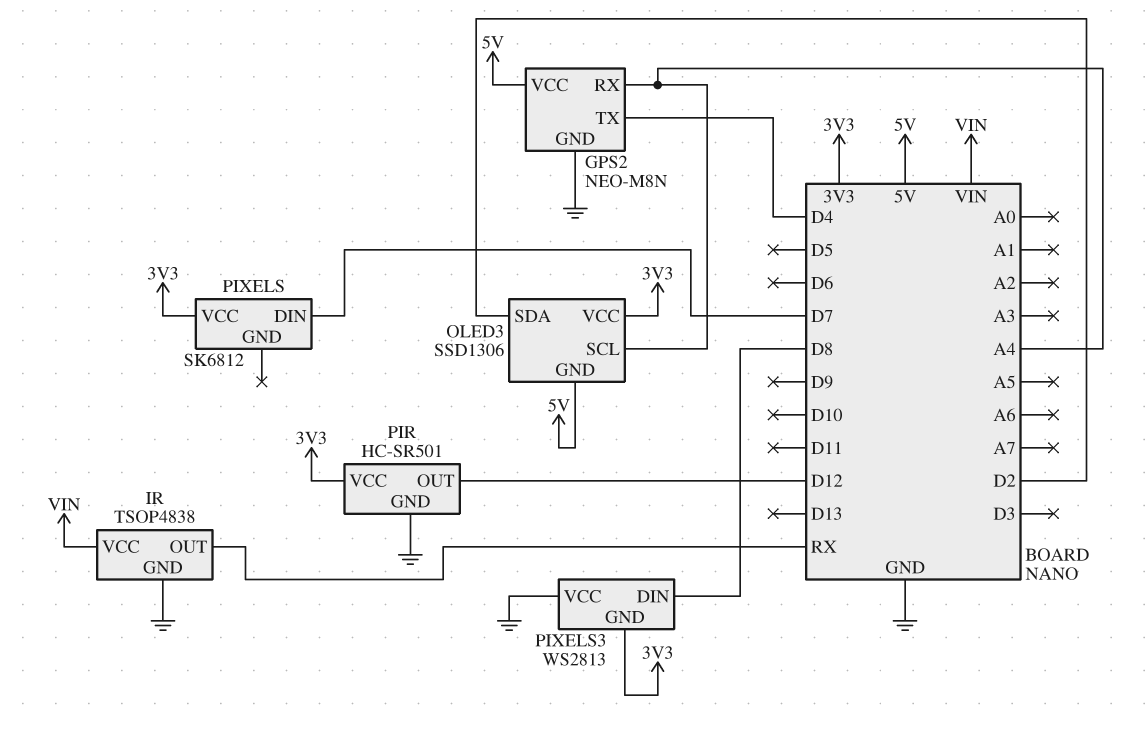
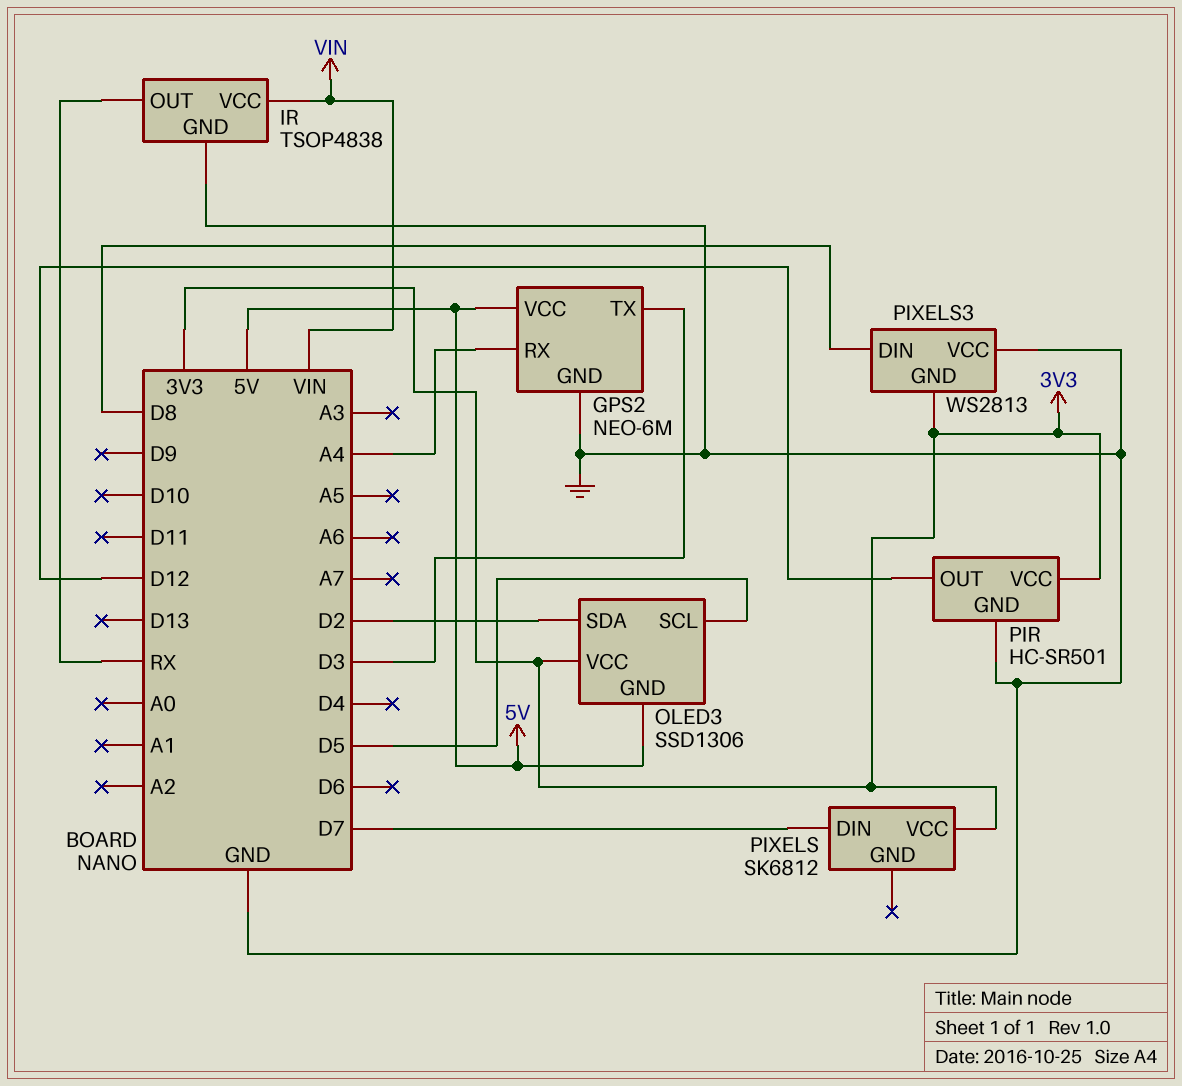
GPS2: NEO-M8N -> NEO-6M
GPS2 pin TX: D4 -> D3
OLED3 pin SCL: A4 -> D5

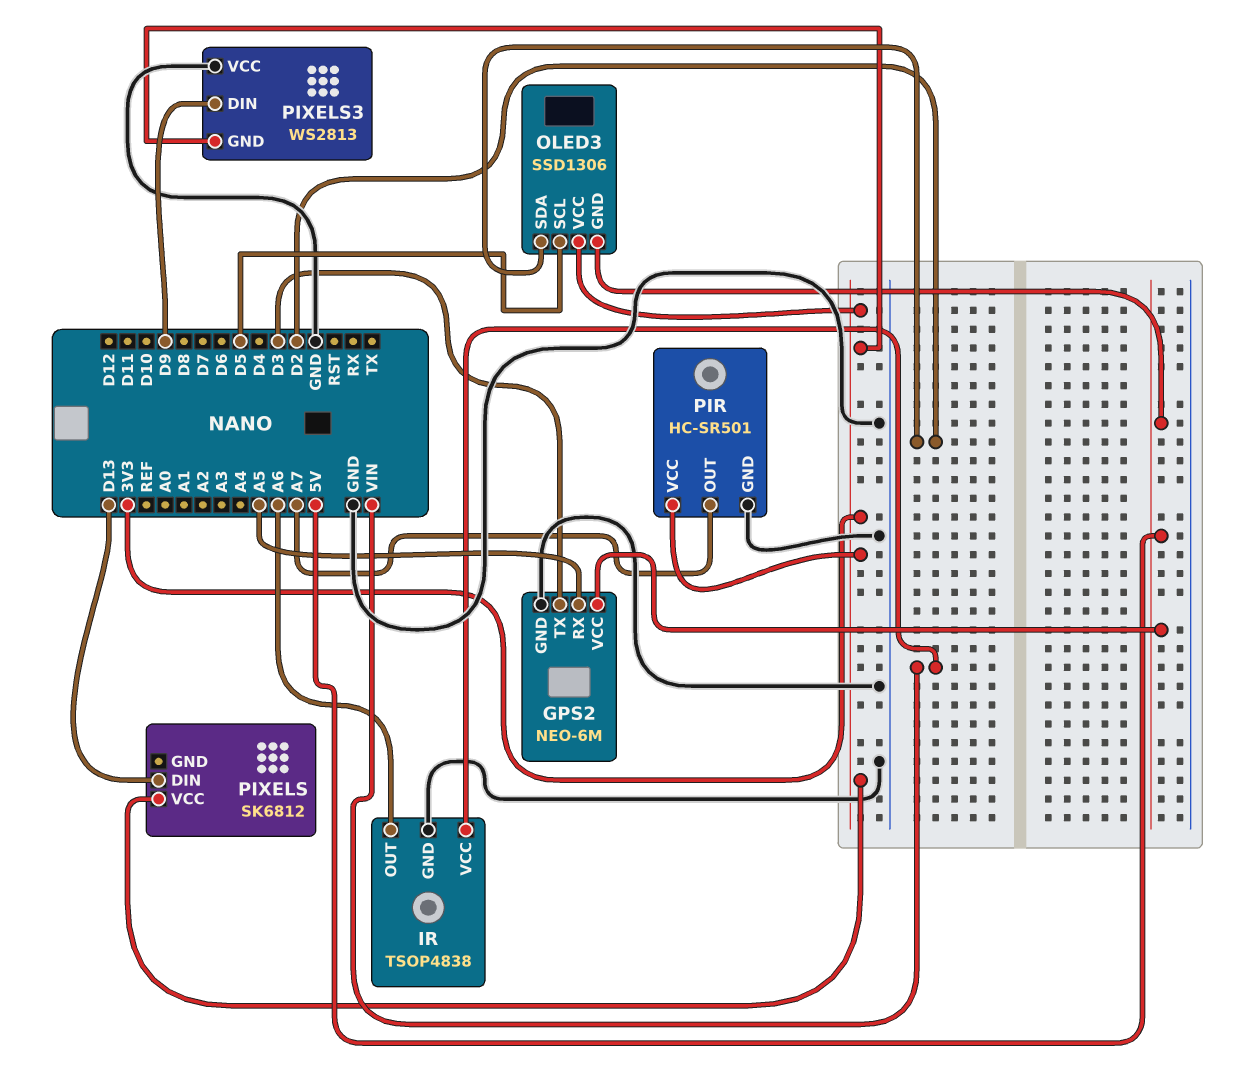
GPS2 pin RX: A4 -> A5
IR pin OUT: RX -> A6
PIR pin OUT: D12 -> A7
PIXELS pin DIN: D7 -> D13
PIXELS3 pin DIN: D8 -> D9

